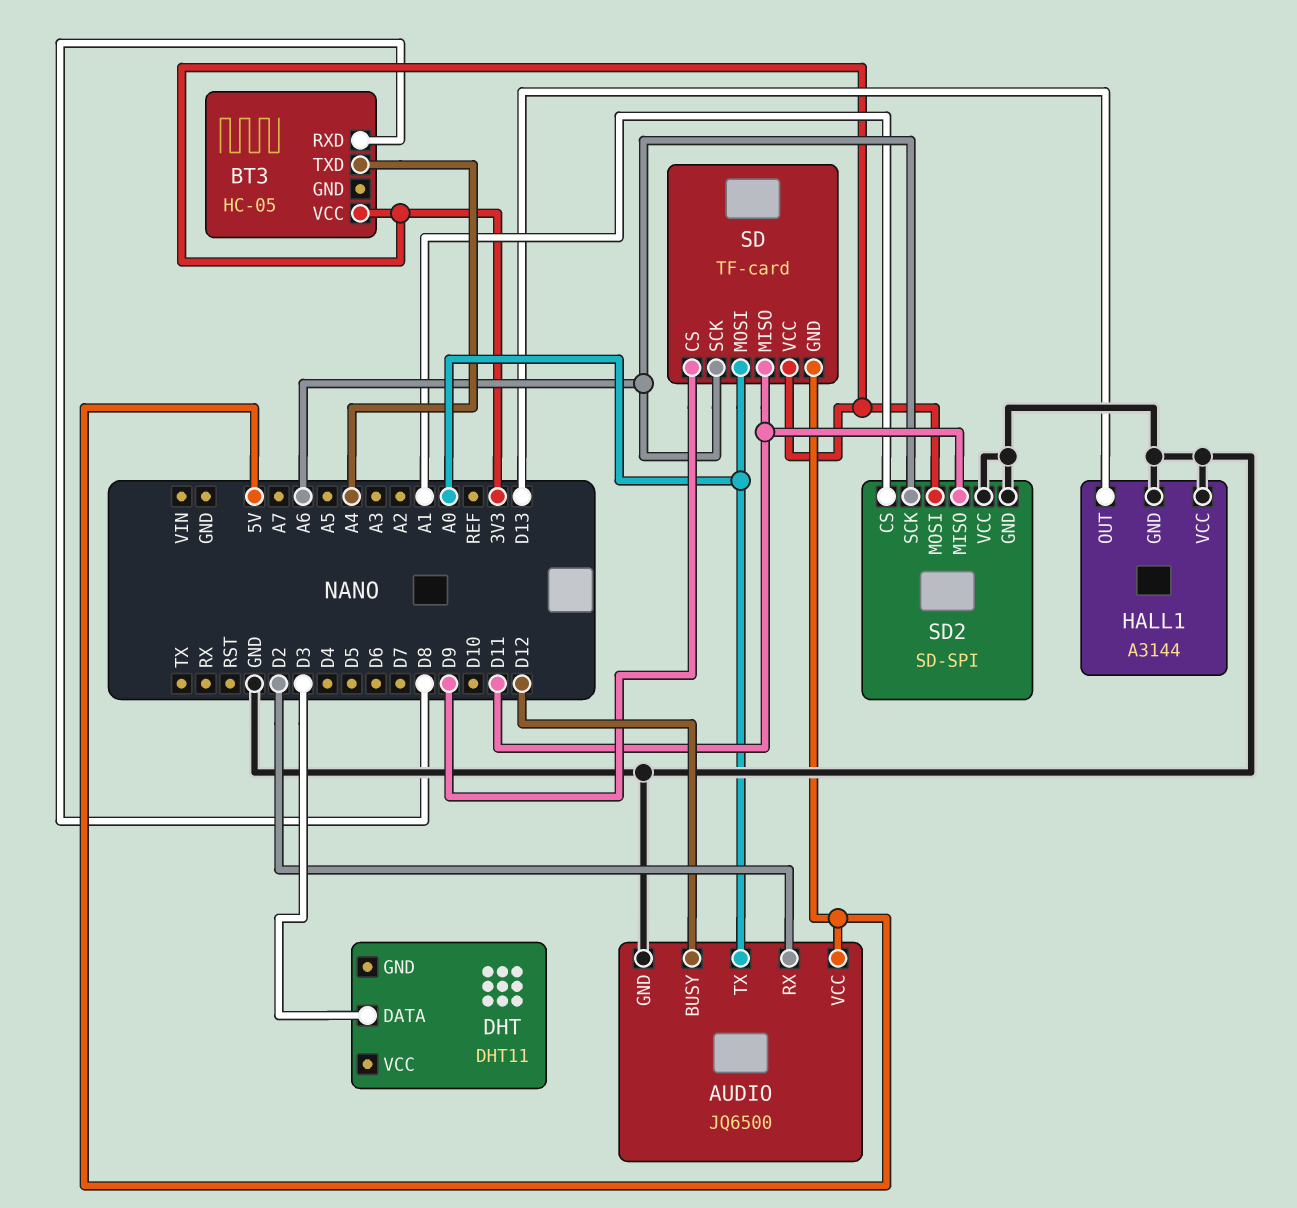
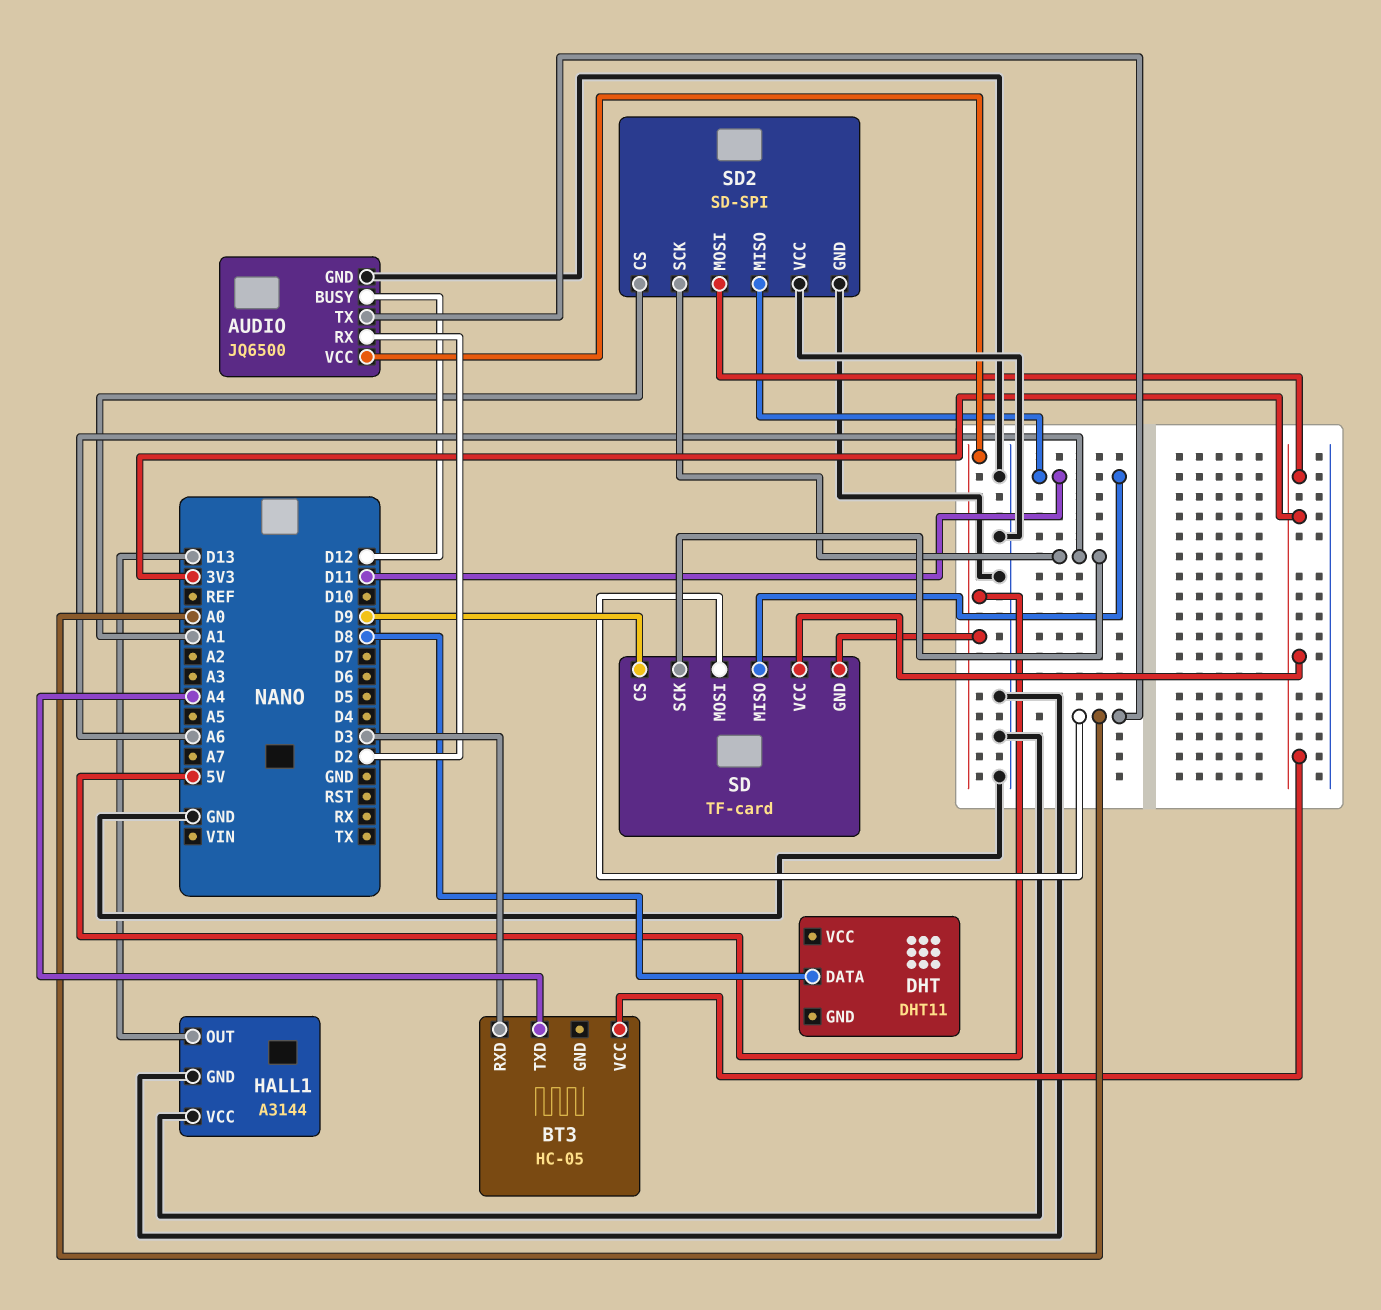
BT3 pin RXD: D8 -> D3
DHT pin DATA: D3 -> D8

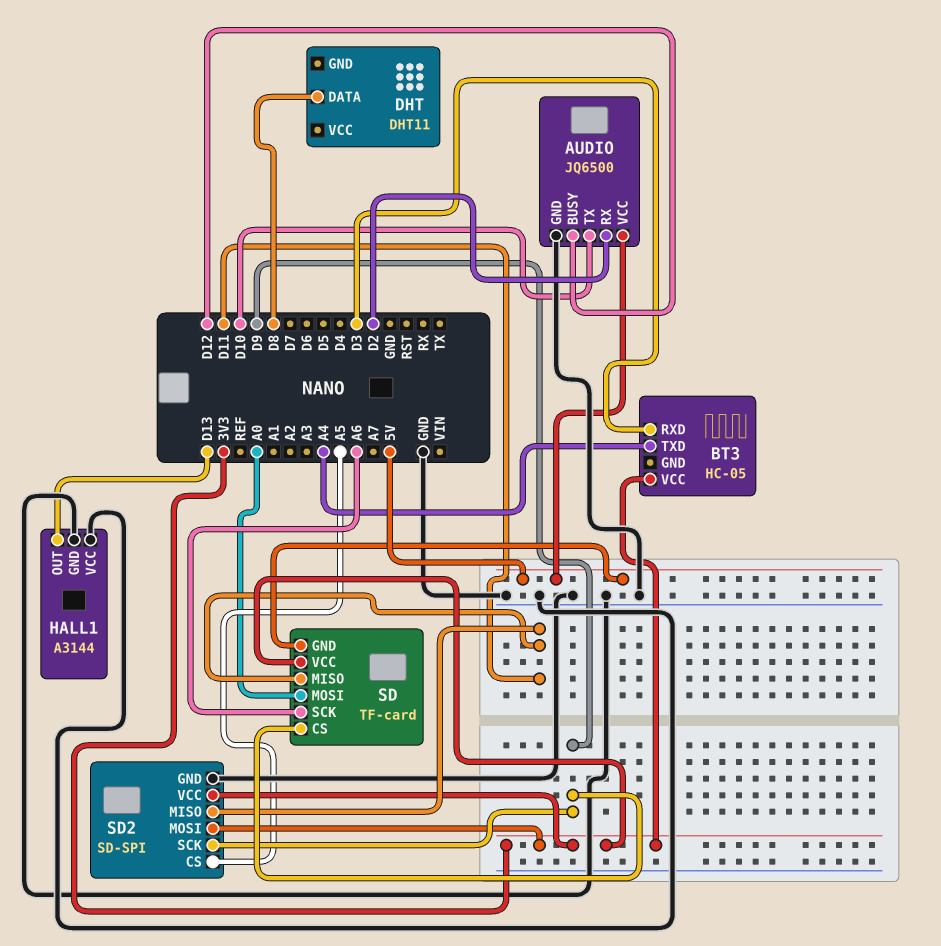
AUDIO pin TX: A0 -> D10
SD2 pin CS: A1 -> A5
SD2 pin SCK: A6 -> D9
SD2 pin VCC: GND -> 3V3

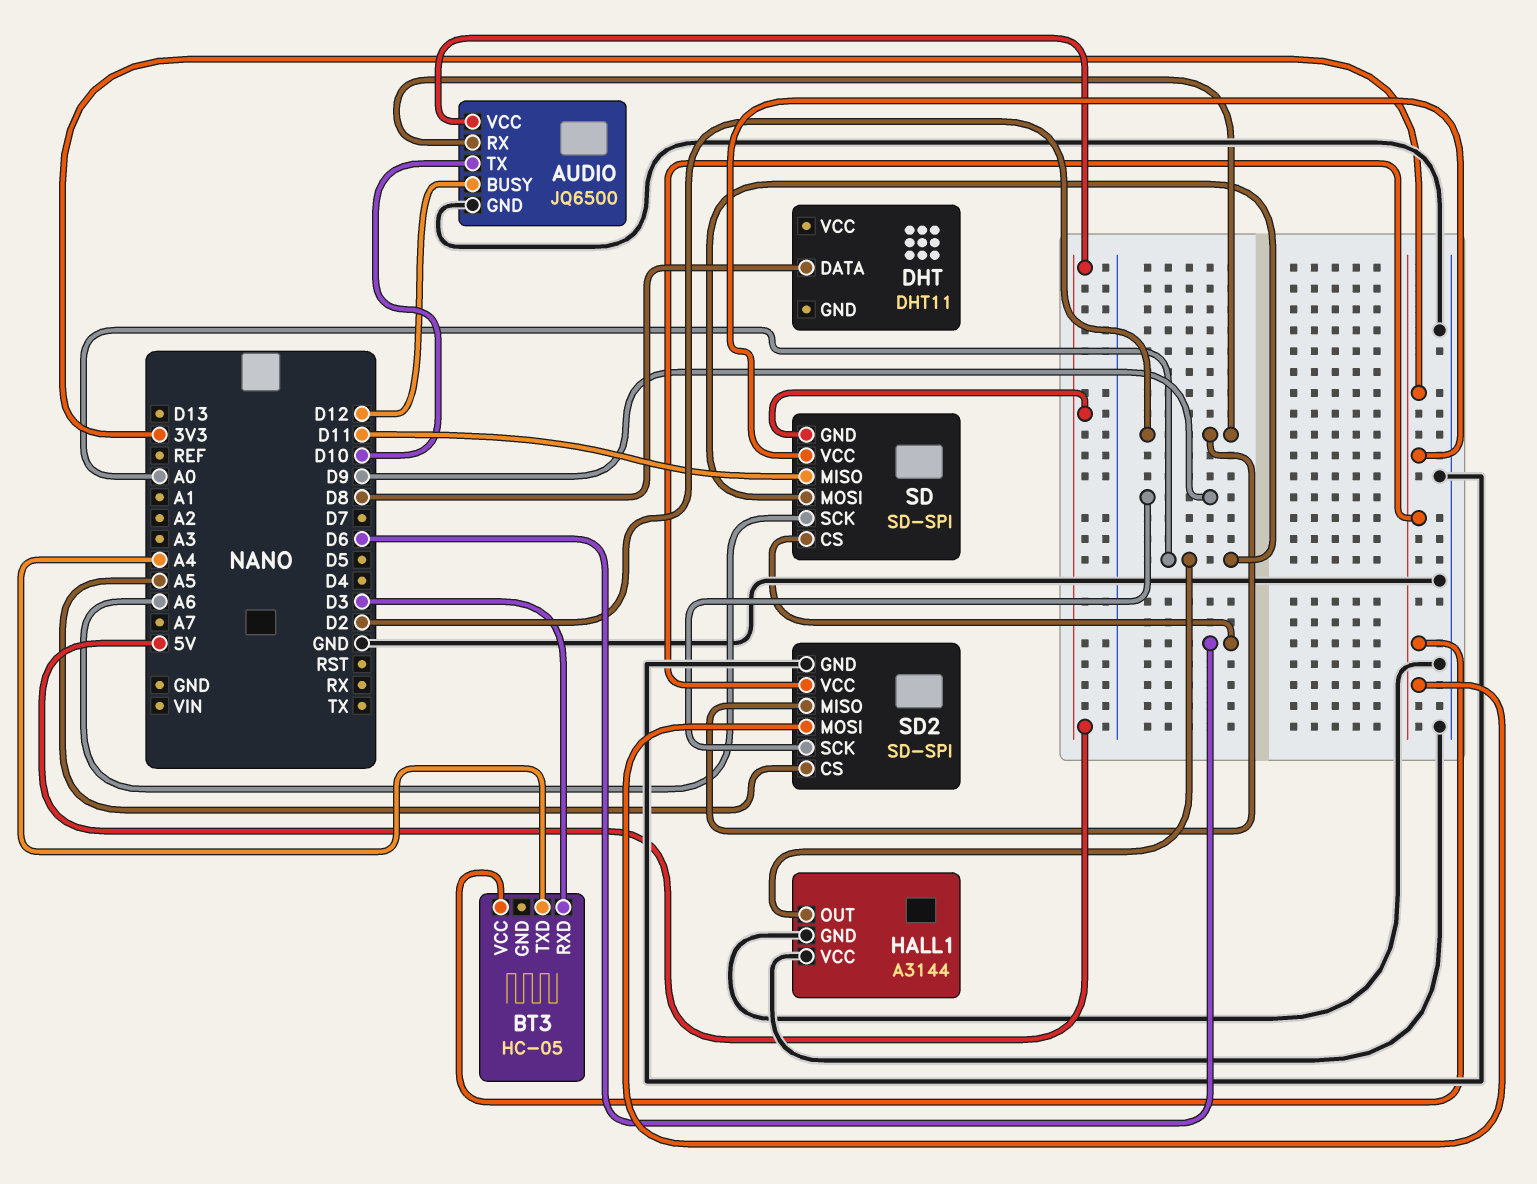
HALL1 pin OUT: D13 -> A0
SD: TF-card -> SD-SPI
SD pin CS: D9 -> D6
SD2 pin MISO: D11 -> D2

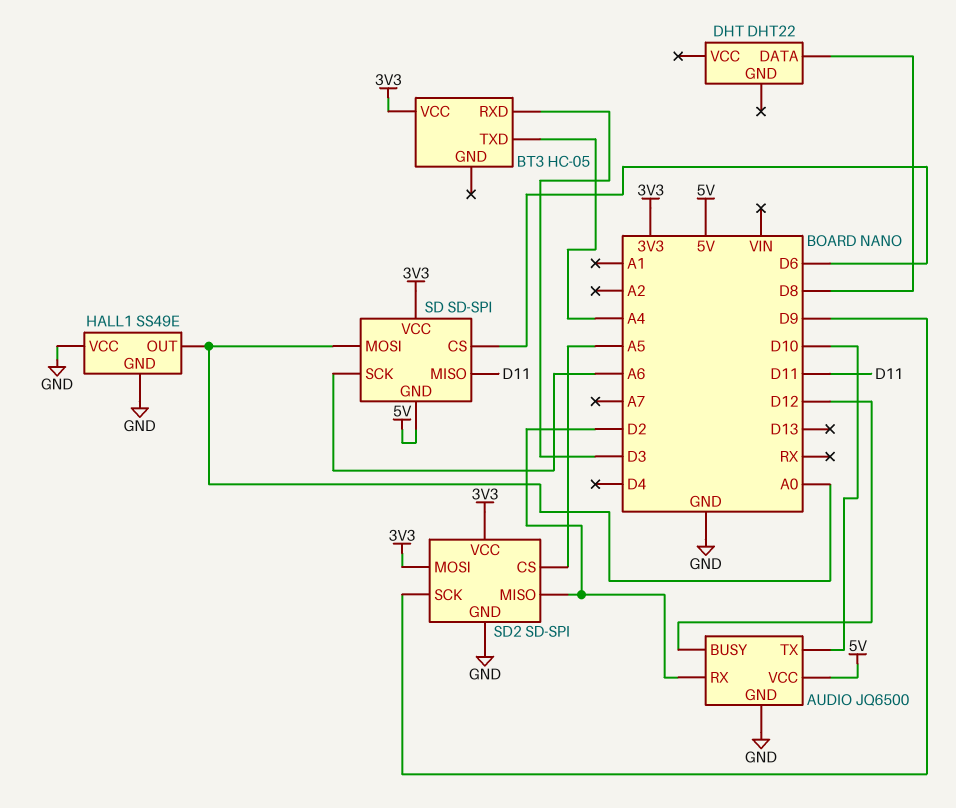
DHT: DHT11 -> DHT22
HALL1: A3144 -> SS49E

